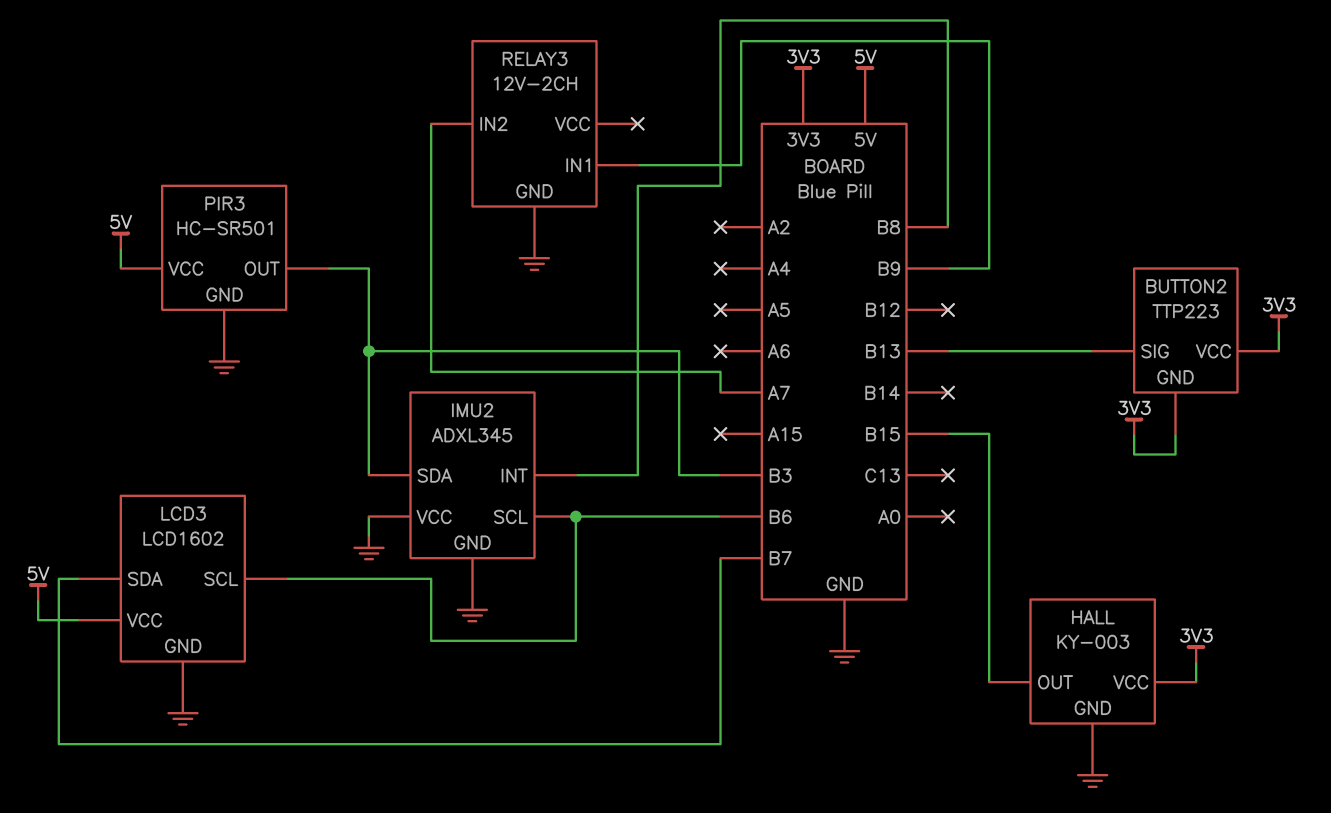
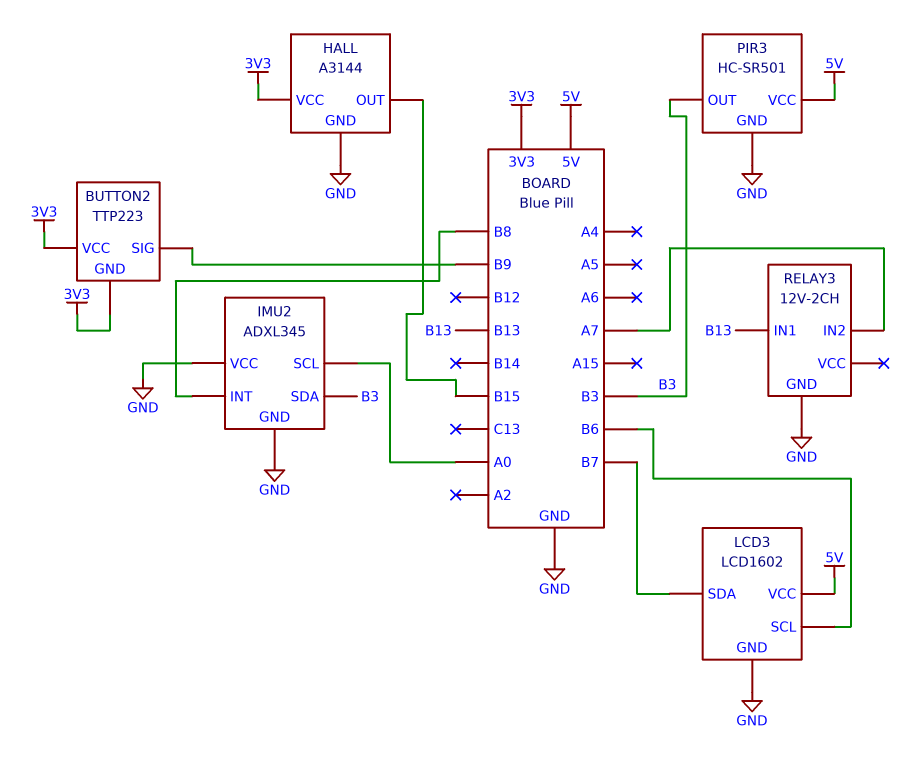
BUTTON2 pin SIG: B13 -> B9
HALL: KY-003 -> A3144
IMU2 pin SCL: B6 -> A0
RELAY3 pin IN1: B9 -> B13

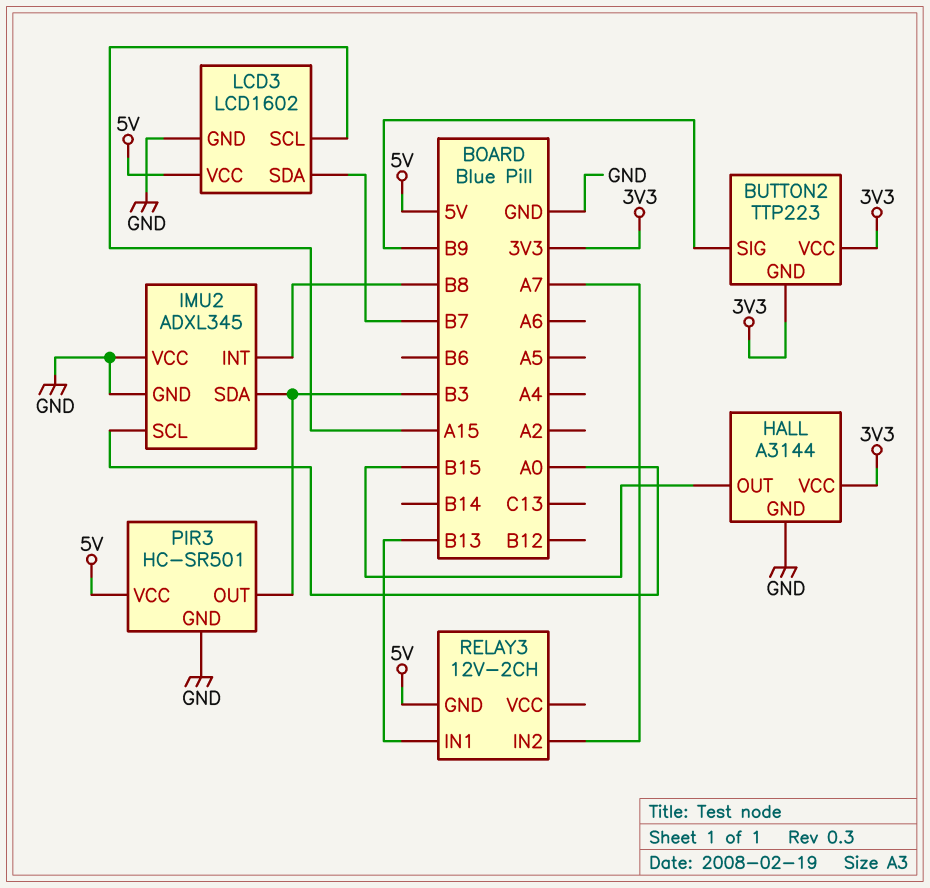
LCD3 pin SCL: B6 -> A15
RELAY3 pin GND: GND -> 5V

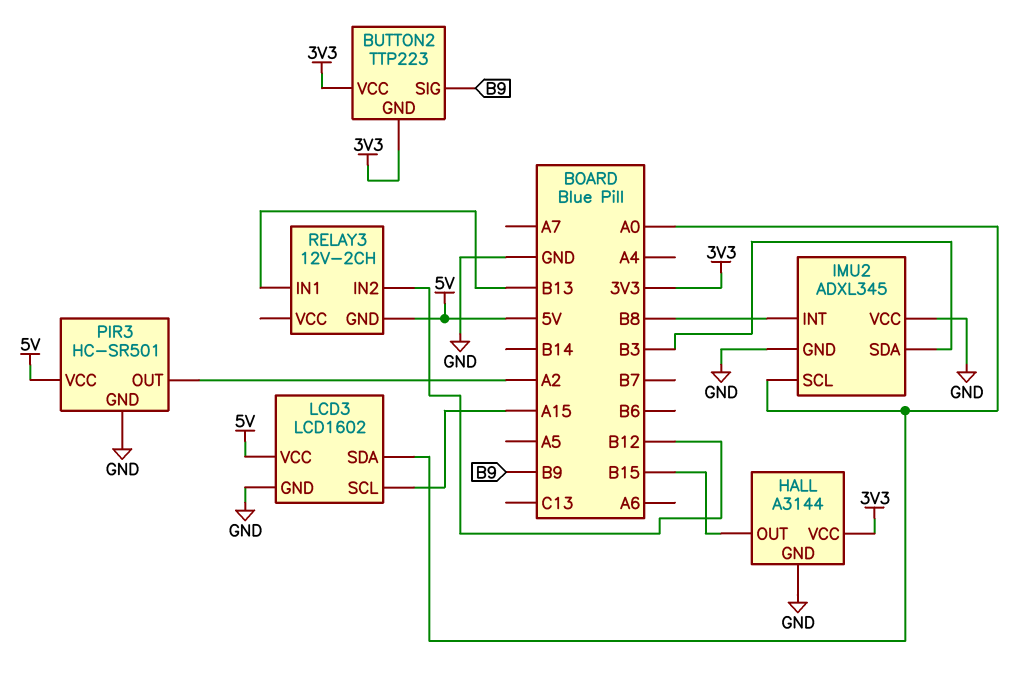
LCD3 pin SDA: B7 -> A0
PIR3 pin OUT: B3 -> A2
RELAY3 pin IN2: A7 -> B12

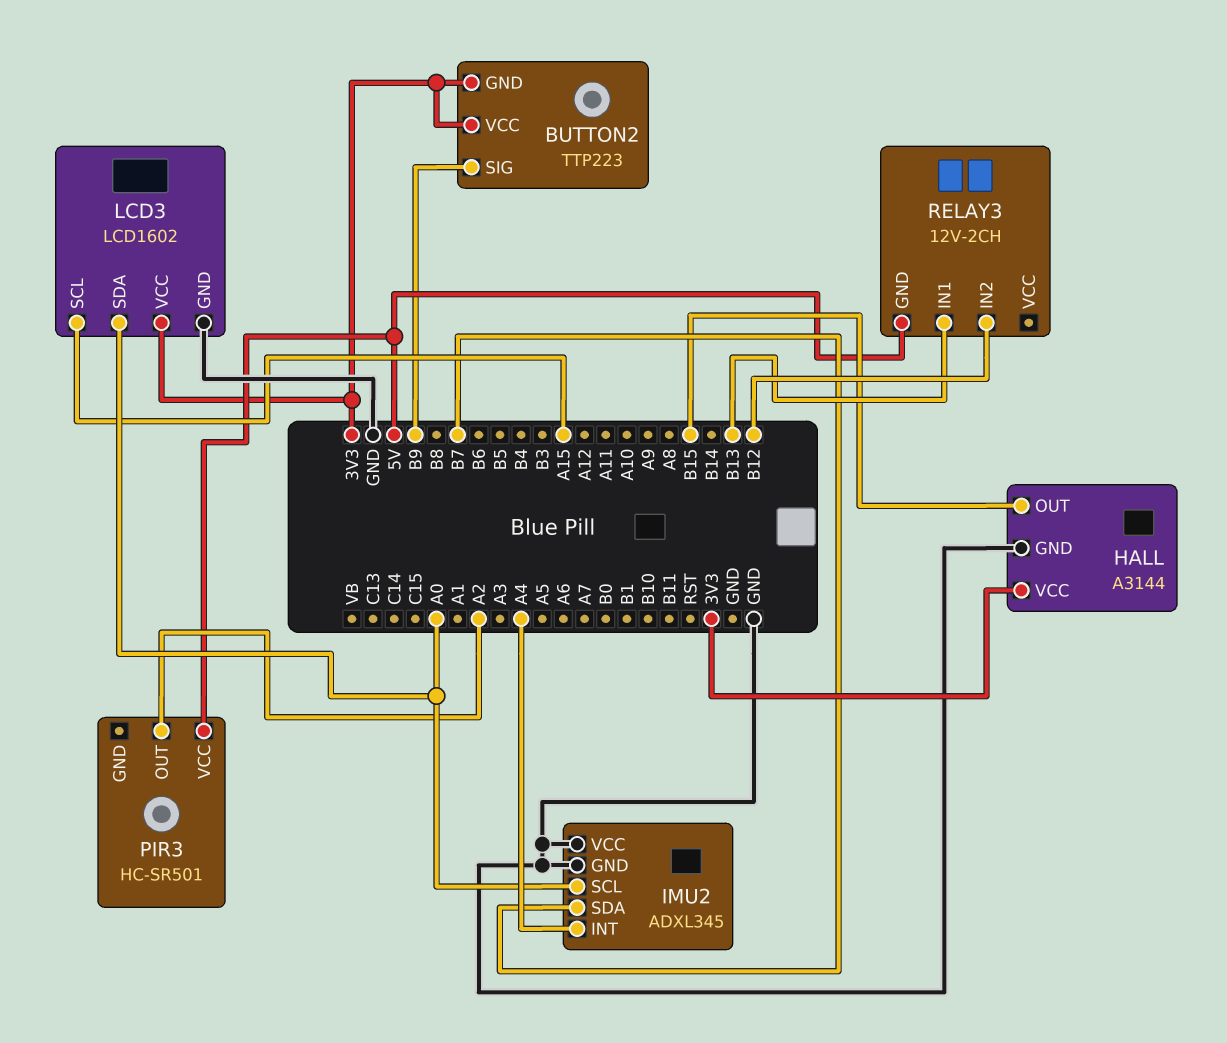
IMU2 pin INT: B8 -> A4
IMU2 pin SDA: B3 -> B7
LCD3 pin VCC: 5V -> 3V3
PIR3 pin GND: GND -> none

